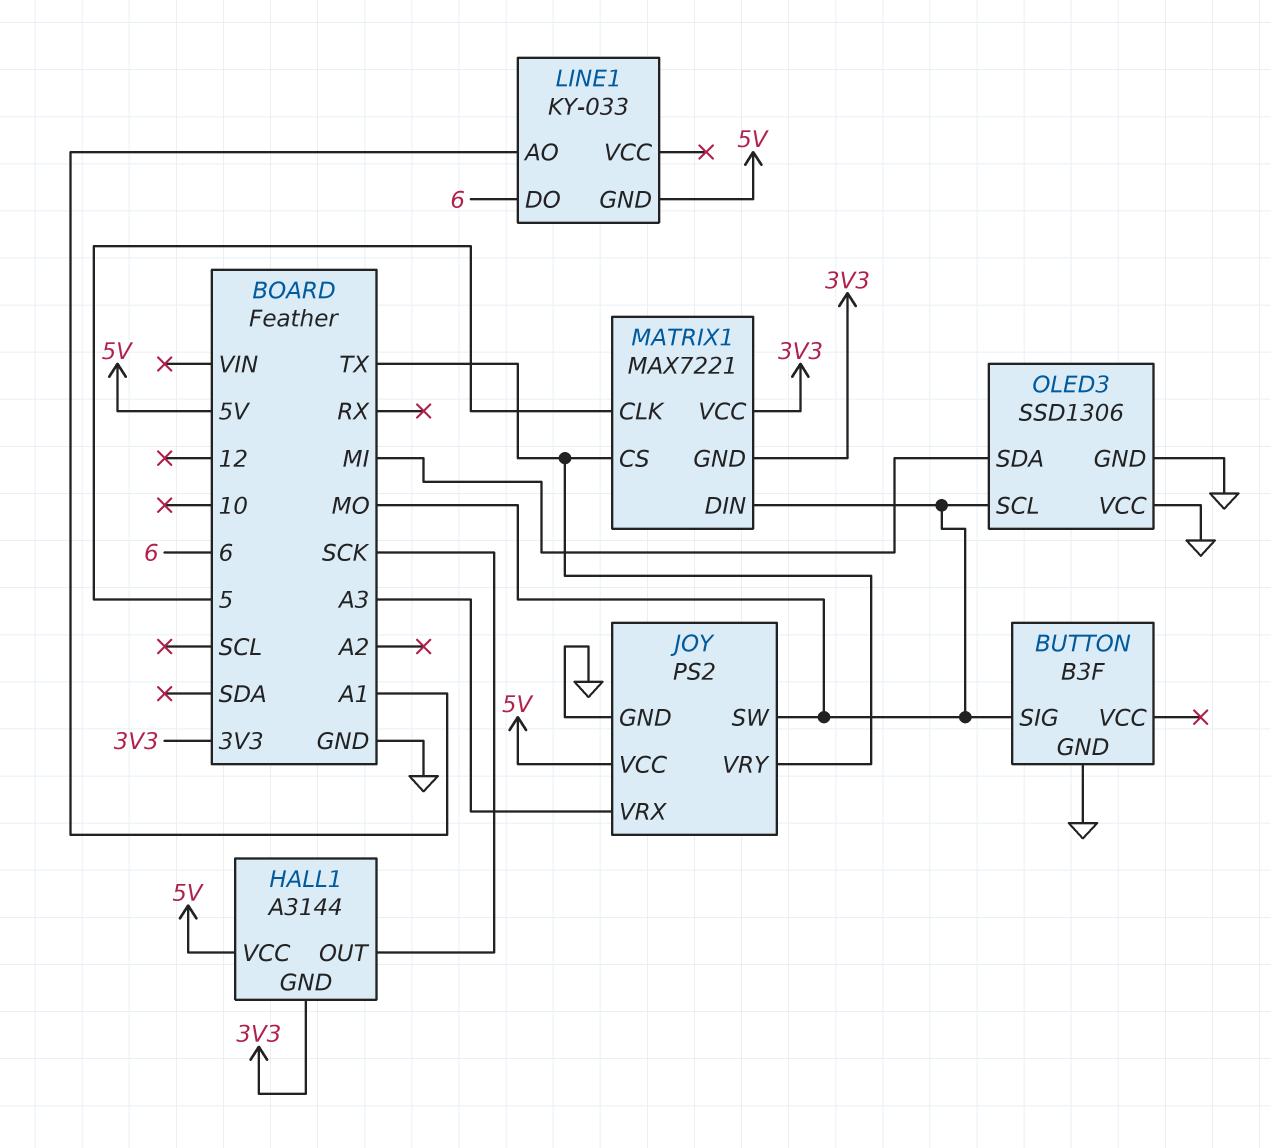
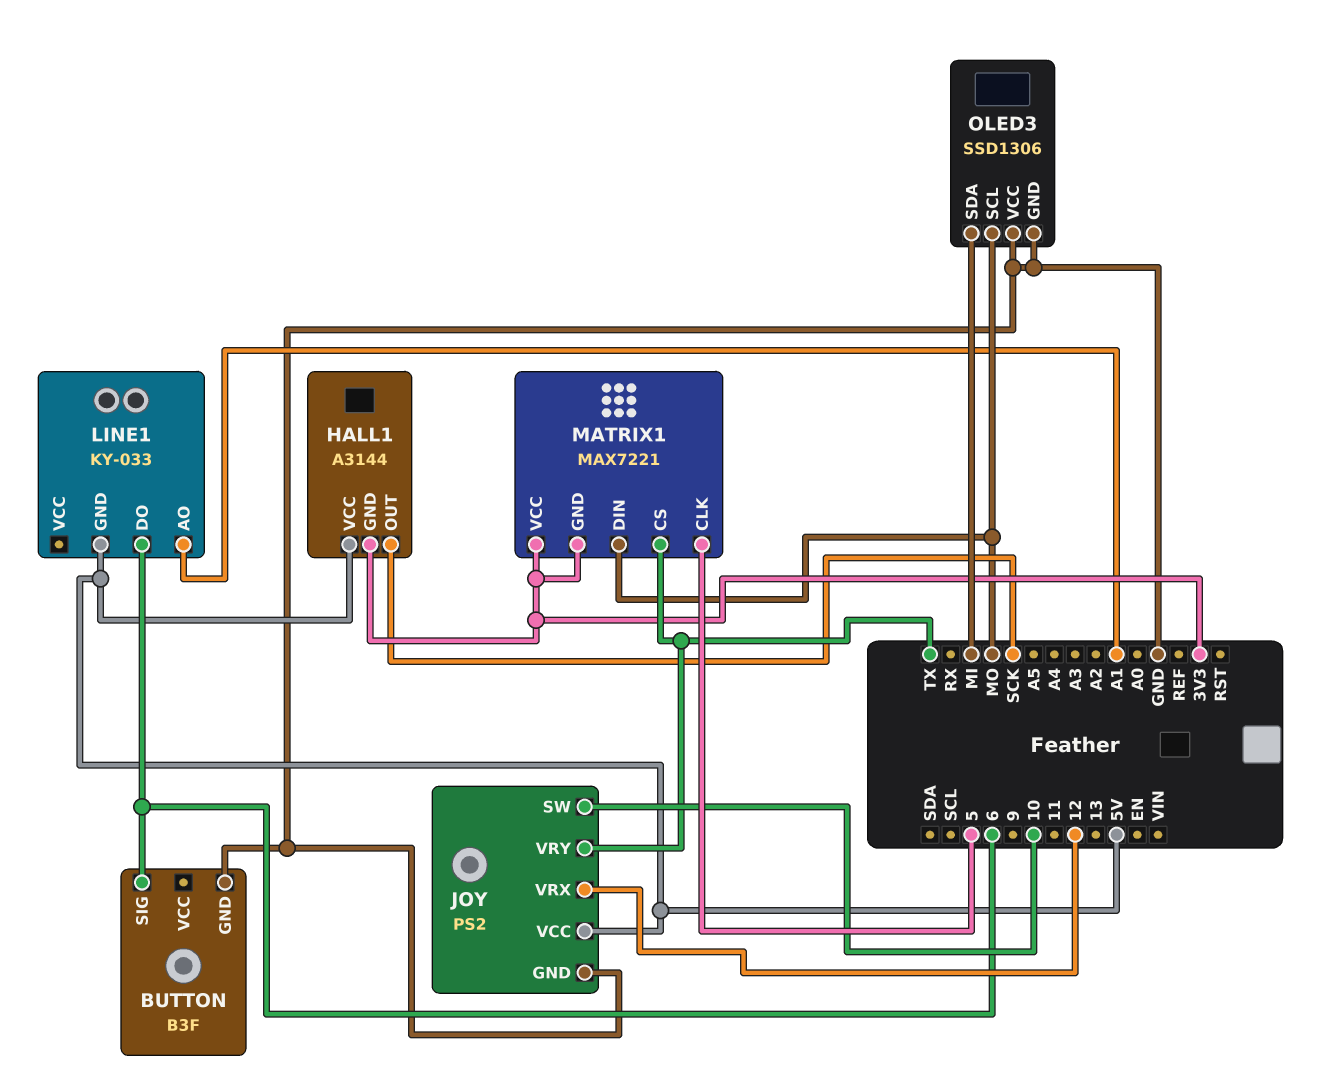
BUTTON pin SIG: MO -> 6
JOY pin SW: MO -> 10
JOY pin VRX: A3 -> 12

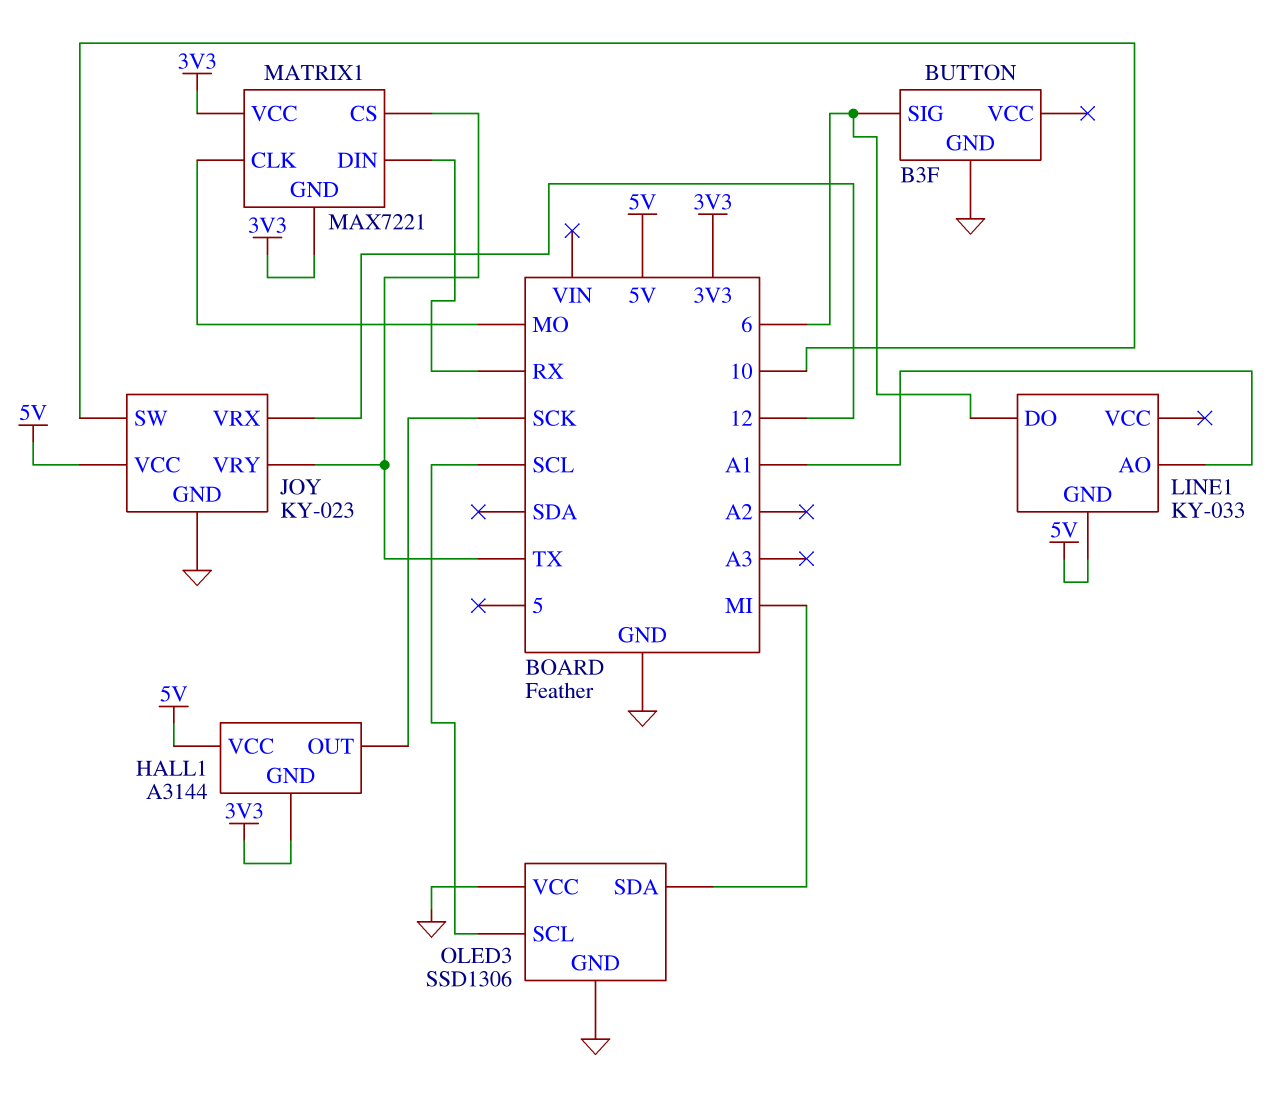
JOY: PS2 -> KY-023
MATRIX1 pin CLK: 5 -> MO
MATRIX1 pin DIN: MO -> RX
OLED3 pin SCL: MO -> SCL

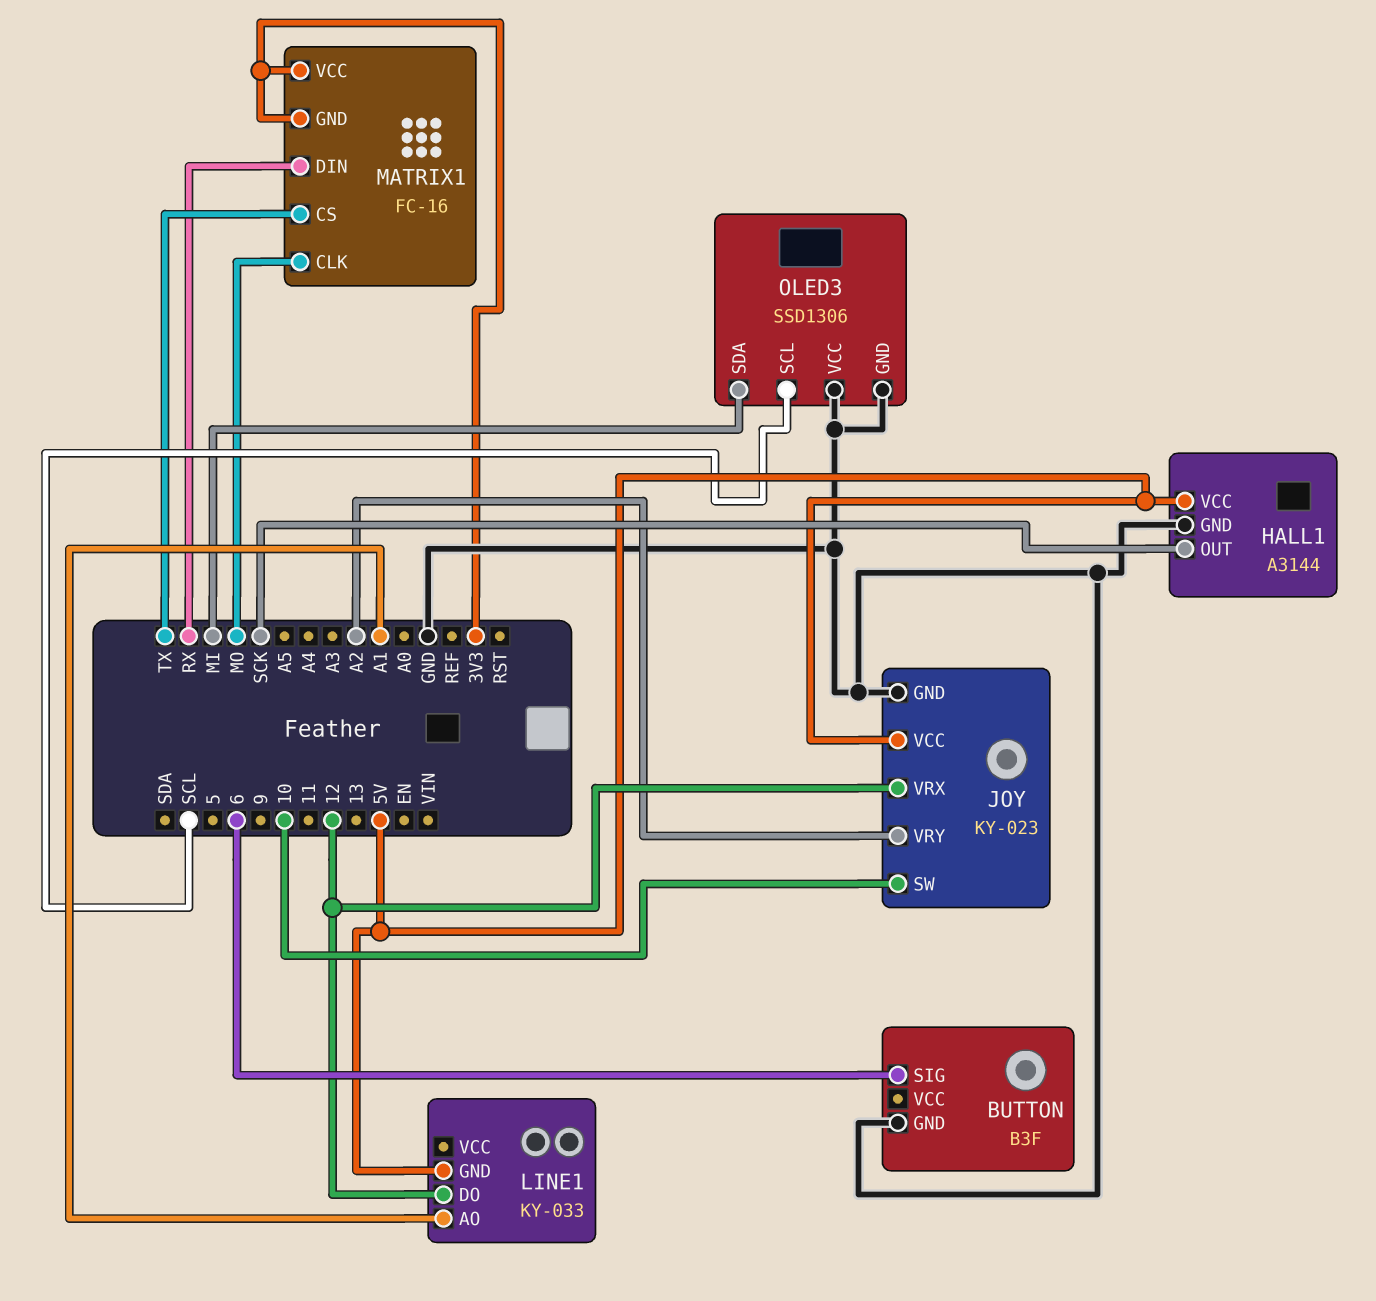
HALL1 pin GND: 3V3 -> GND
JOY pin VRY: TX -> A2
LINE1 pin DO: 6 -> 12
MATRIX1: MAX7221 -> FC-16

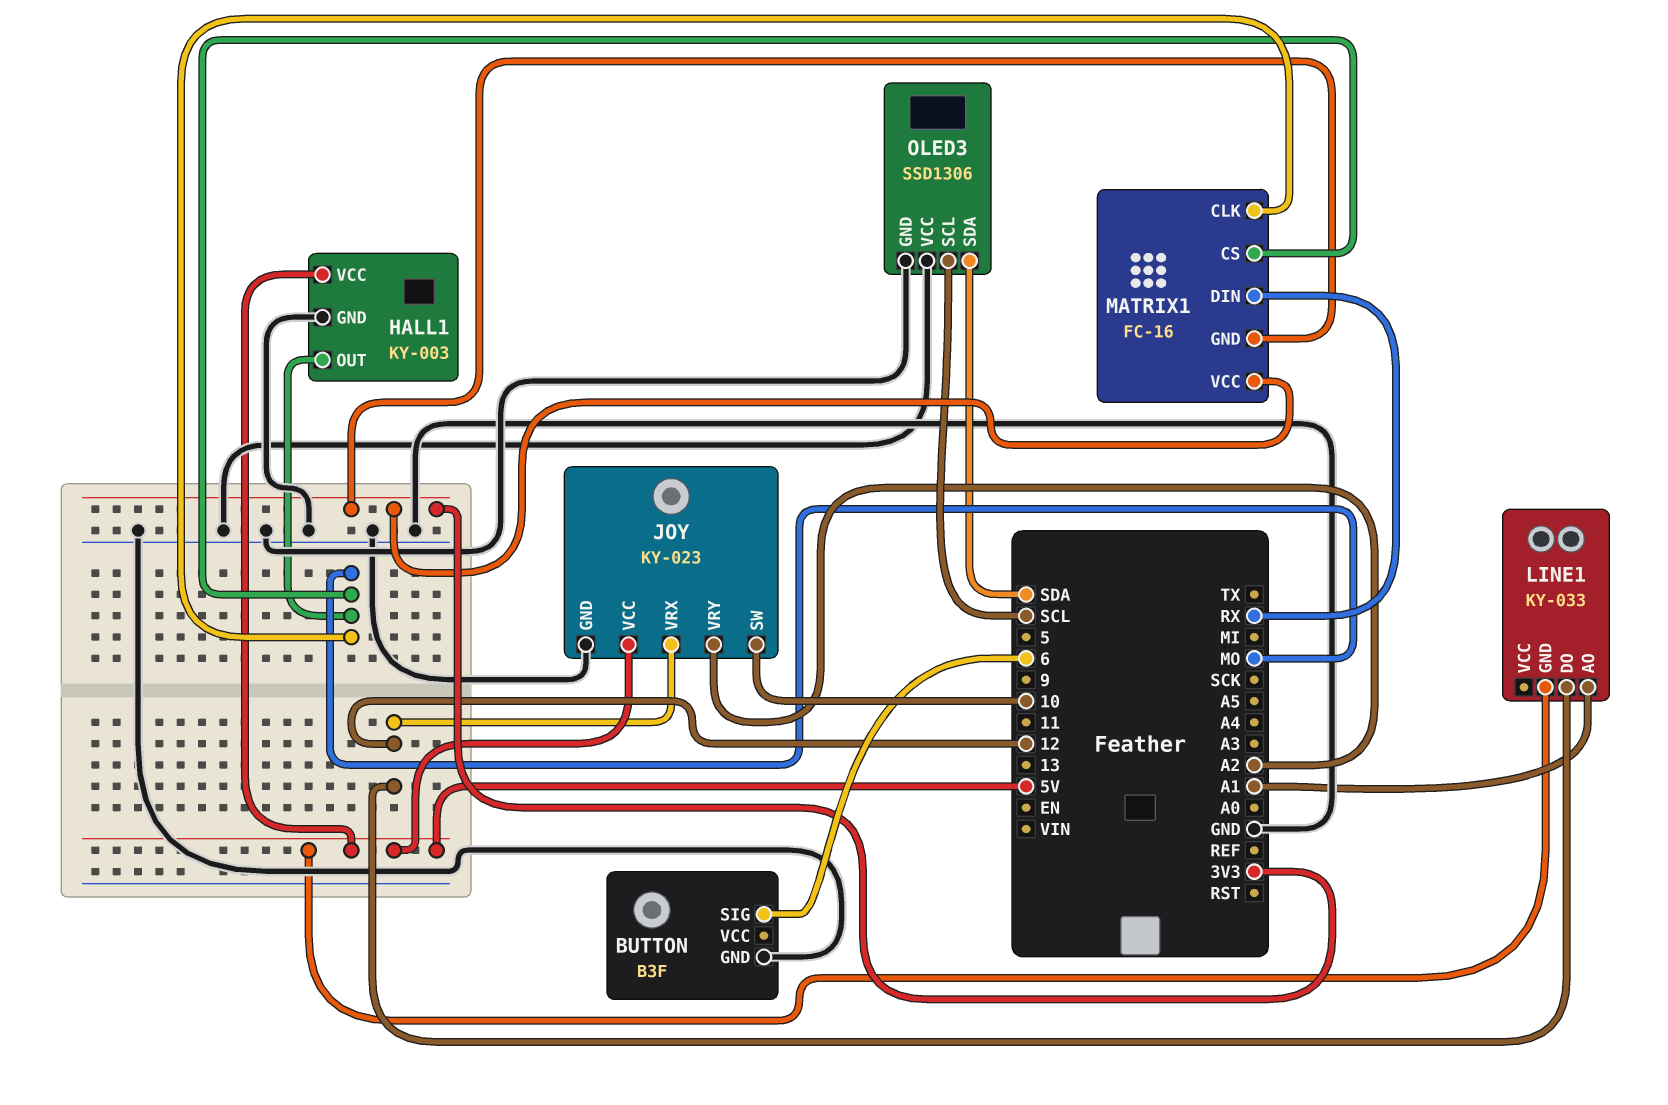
HALL1: A3144 -> KY-003
HALL1 pin OUT: SCK -> MO
MATRIX1 pin CS: TX -> MO
OLED3 pin SDA: MI -> SDA

